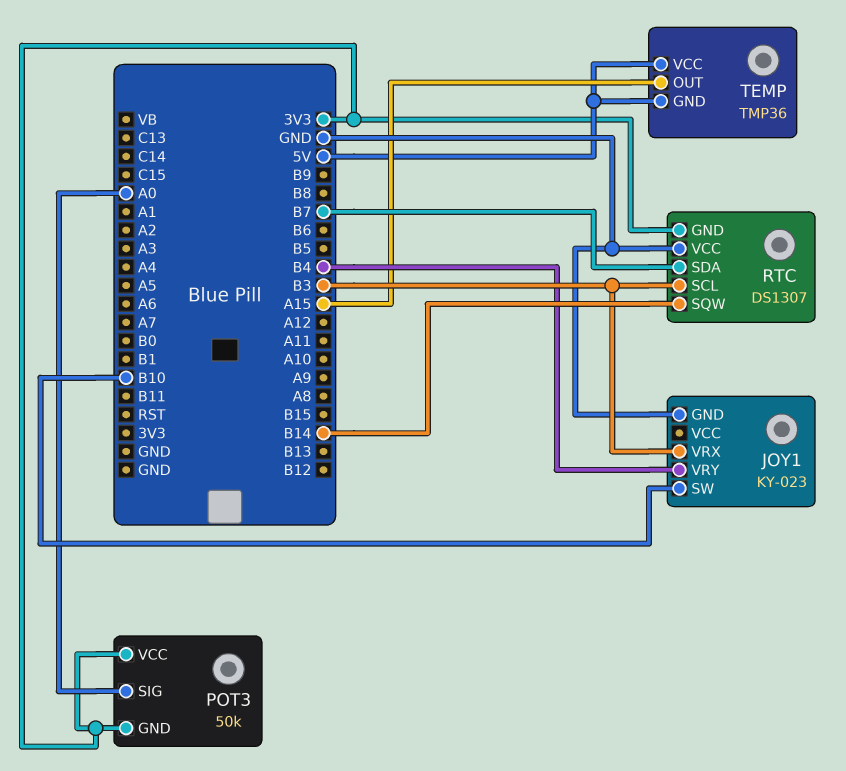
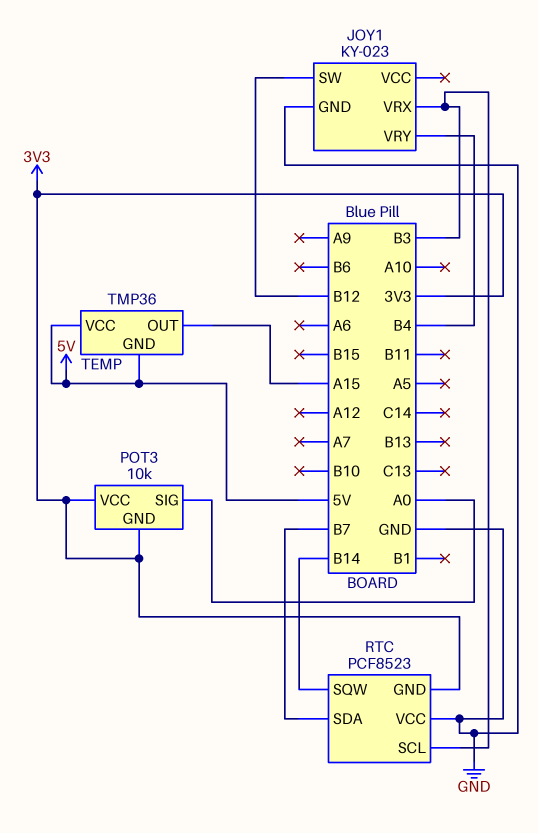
JOY1 pin SW: B10 -> B12
POT3: 50k -> 10k
RTC: DS1307 -> PCF8523

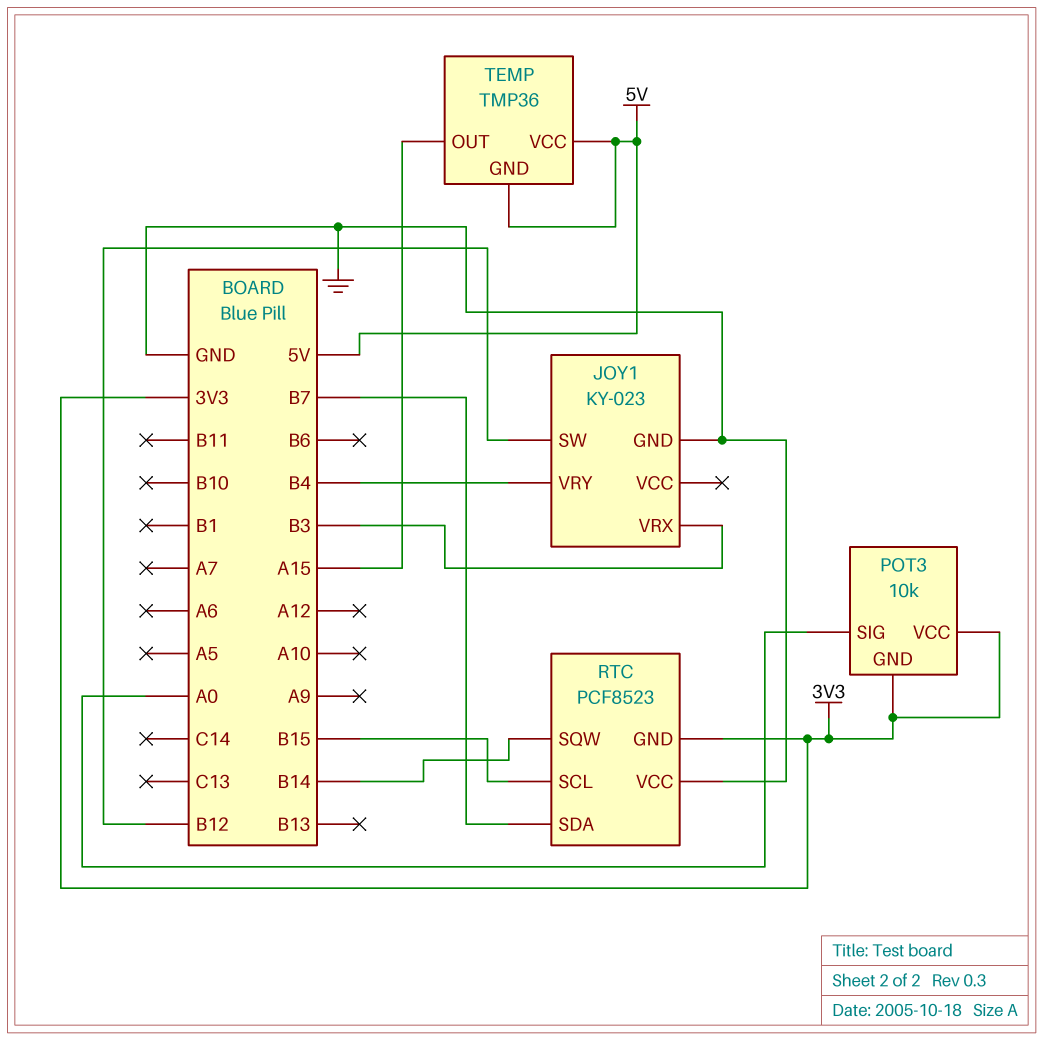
RTC pin SCL: B3 -> B15

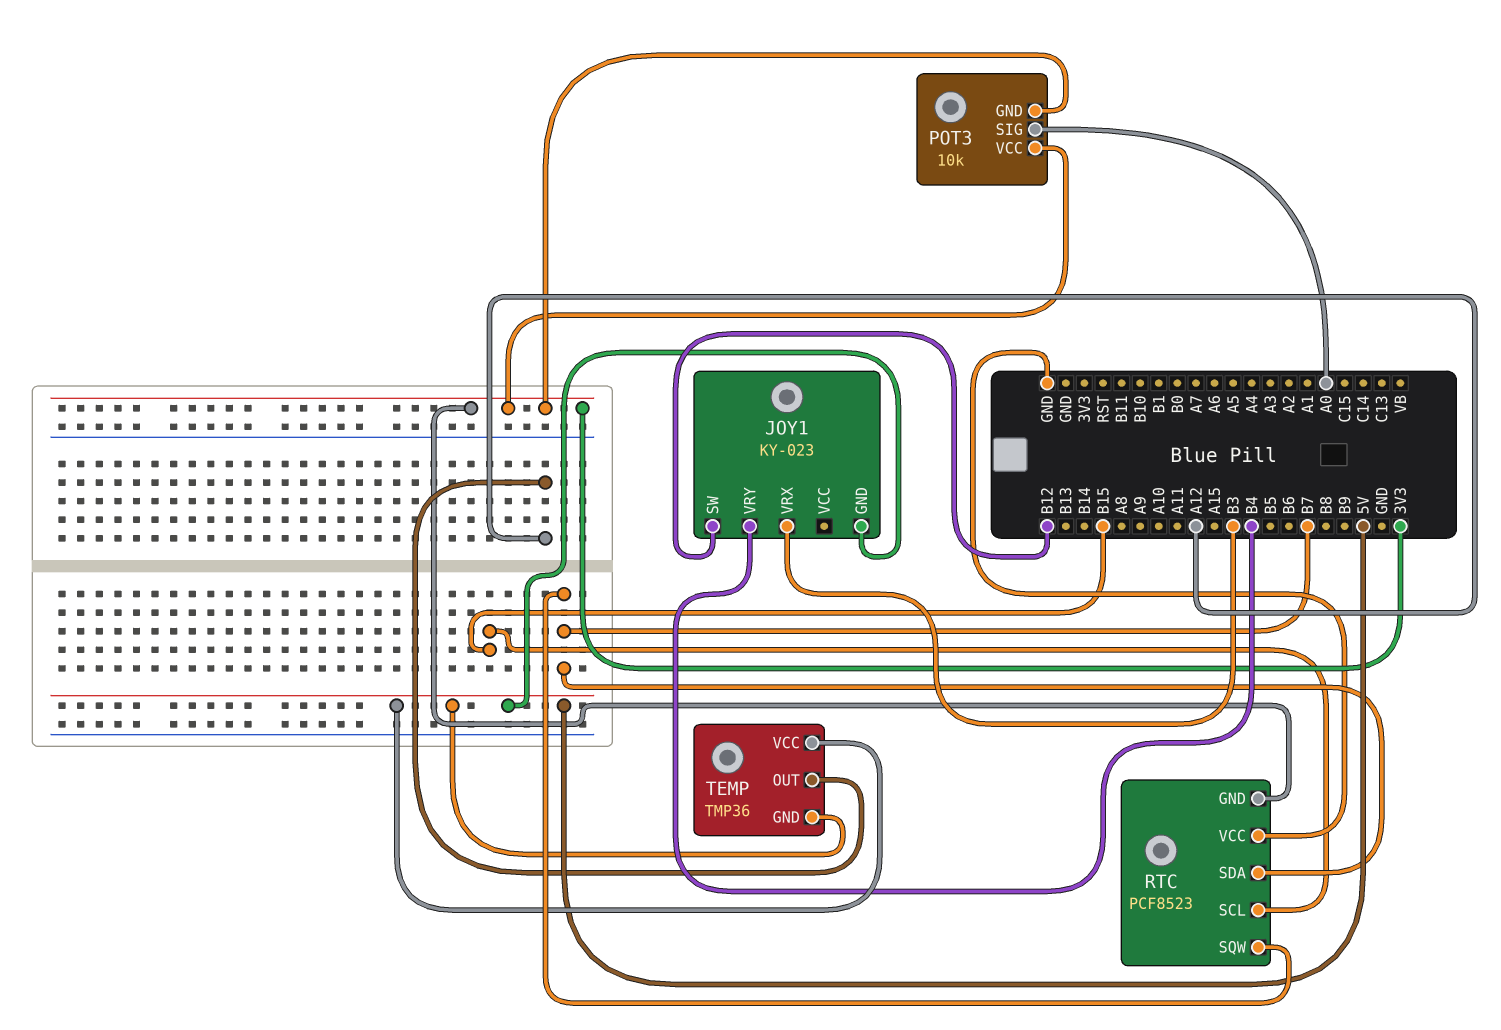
JOY1 pin GND: GND -> 5V
RTC pin SQW: B14 -> B7
TEMP pin OUT: A15 -> A12

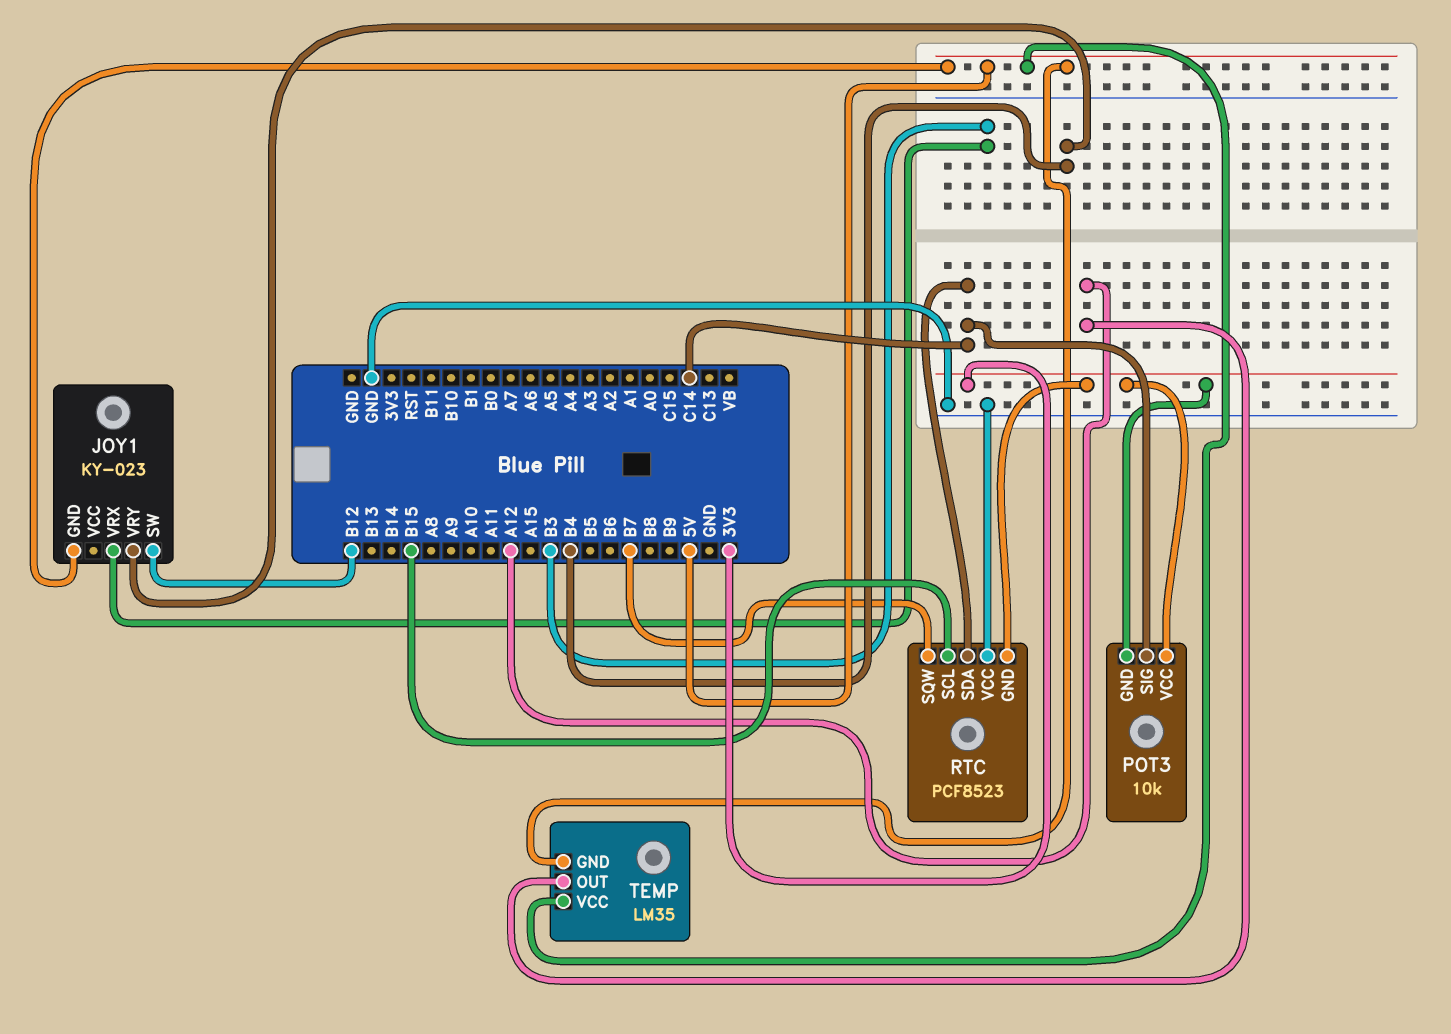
POT3 pin SIG: A0 -> C14
RTC pin SDA: B7 -> C14
TEMP: TMP36 -> LM35

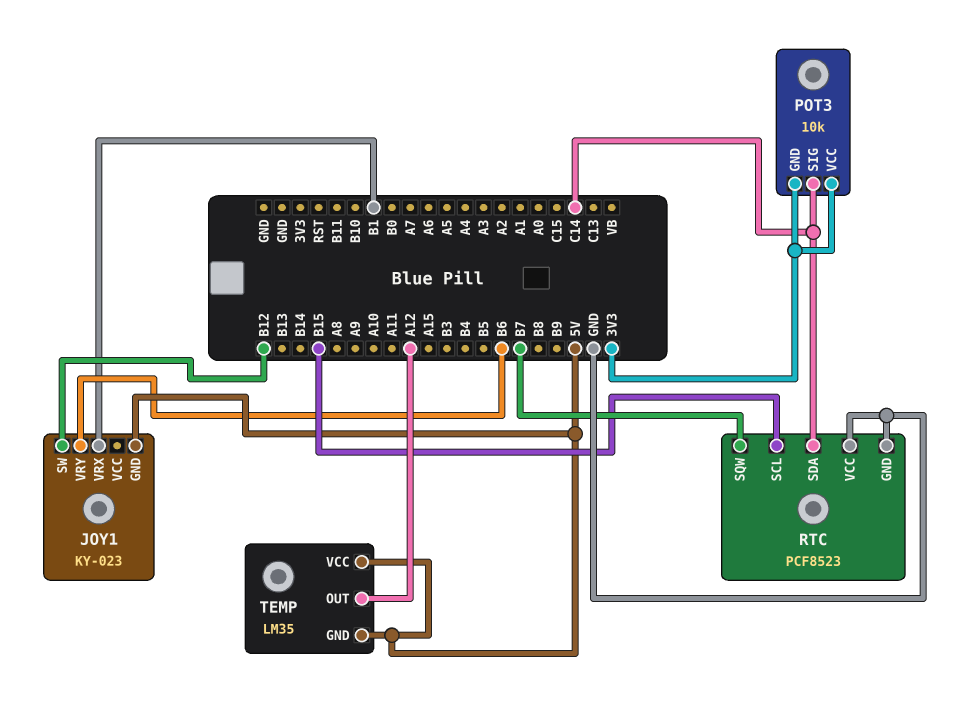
JOY1 pin VRX: B3 -> B1
JOY1 pin VRY: B4 -> B6
RTC pin GND: 3V3 -> GND

